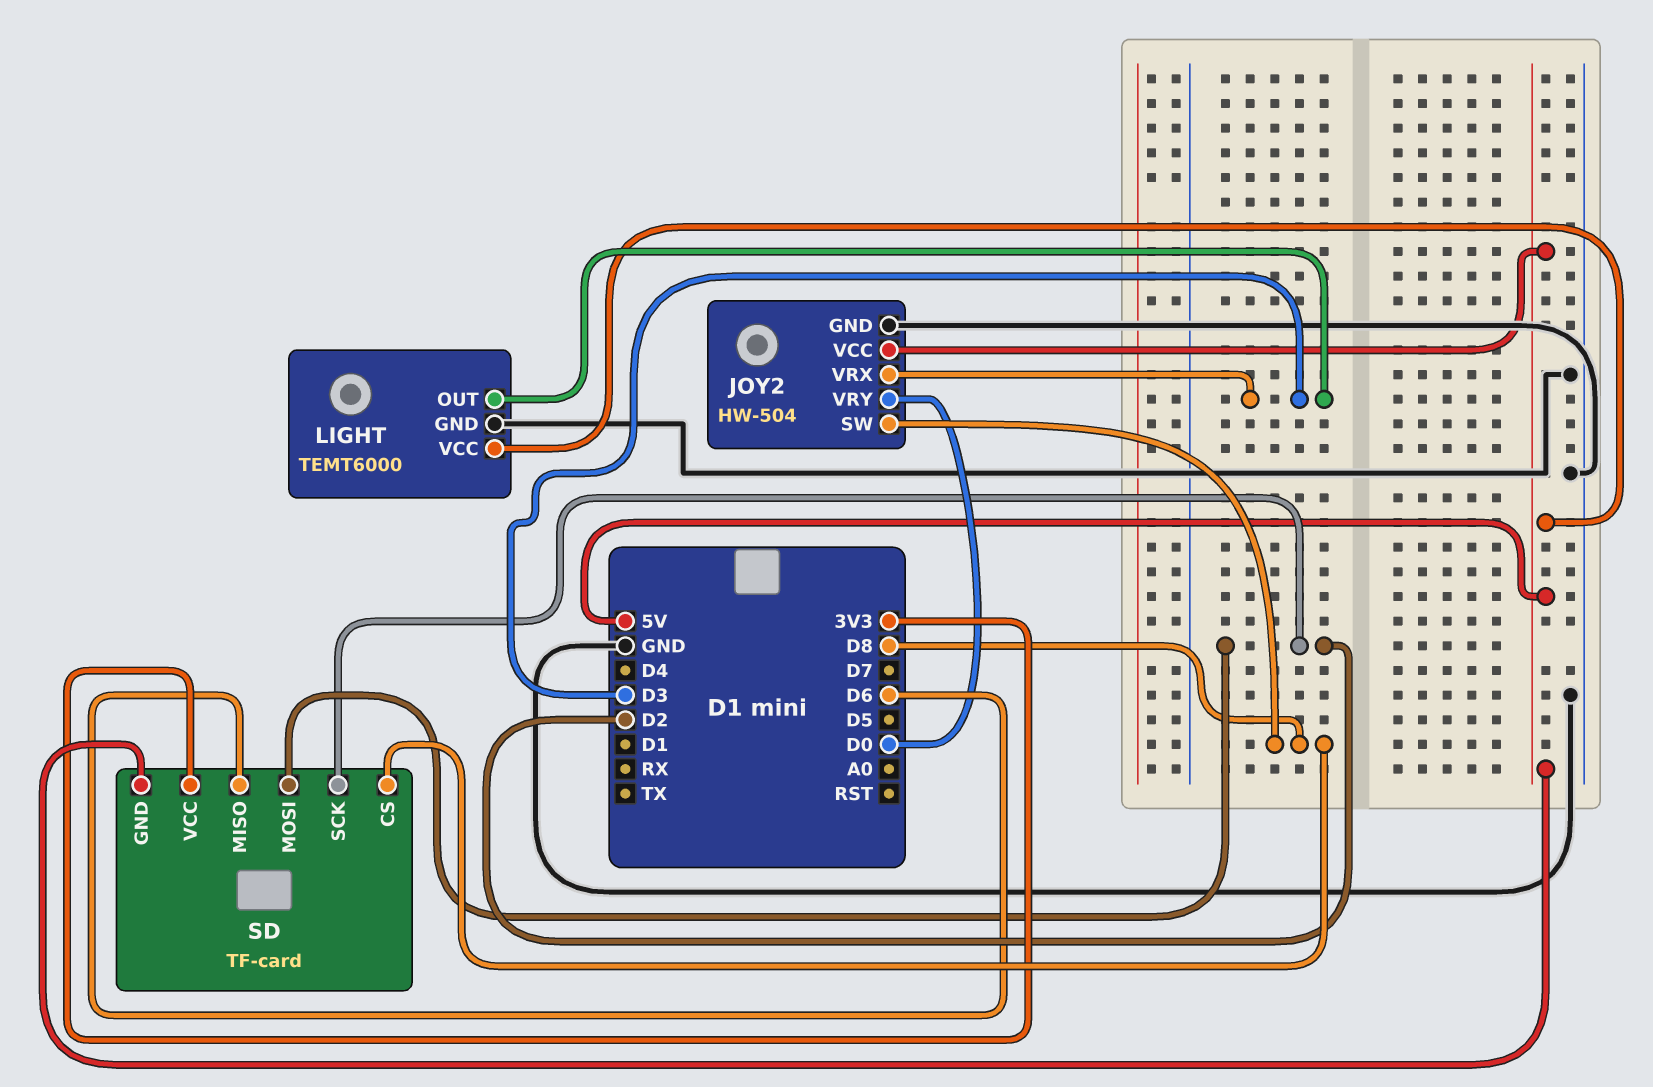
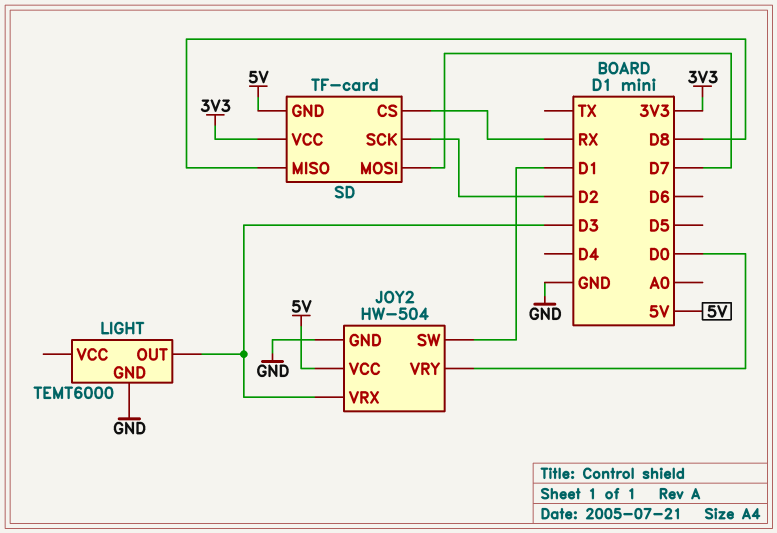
JOY2 pin SW: D8 -> D1
LIGHT pin VCC: 5V -> none
SD pin CS: D8 -> RX
SD pin MISO: D6 -> D8
SD pin MOSI: D2 -> D7

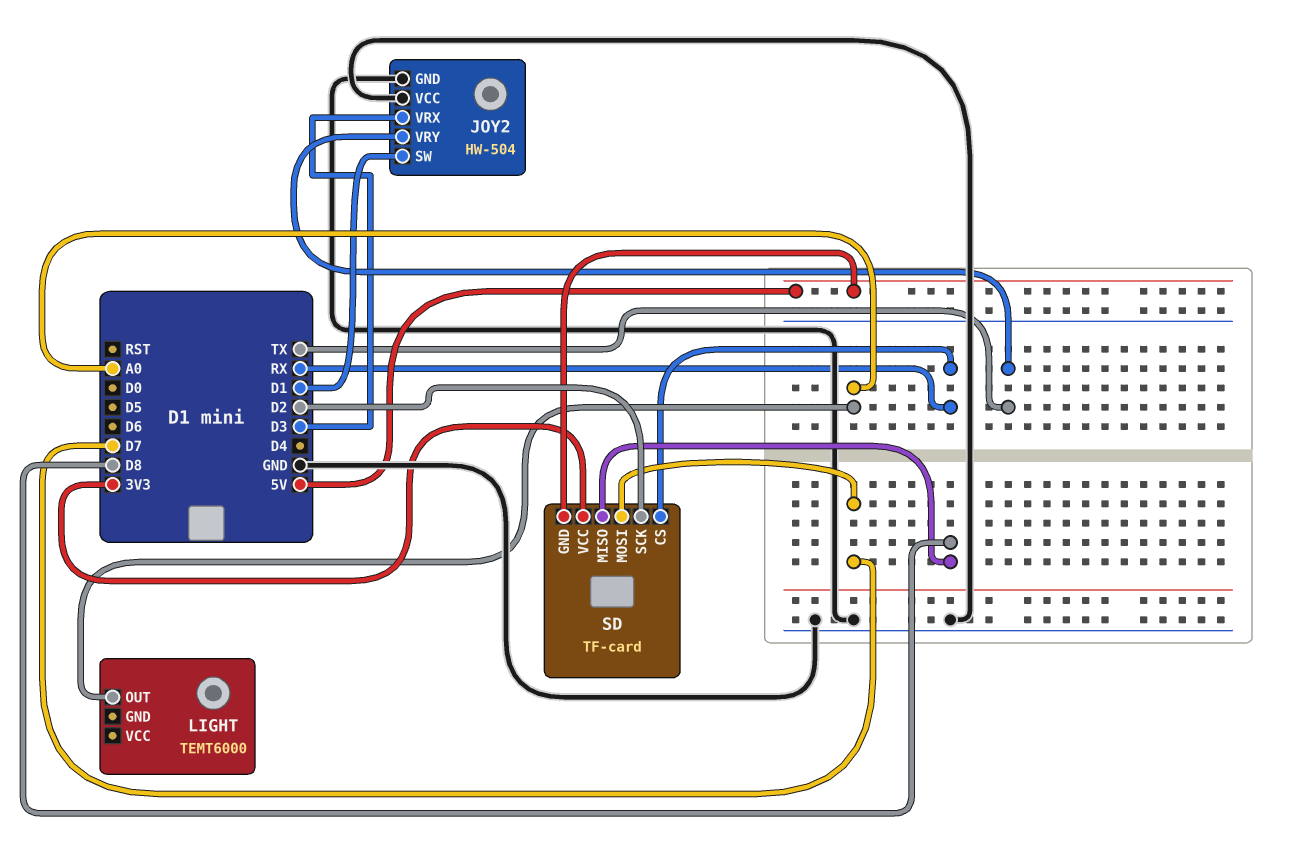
JOY2 pin VCC: 5V -> GND
JOY2 pin VRY: D0 -> TX
LIGHT pin GND: GND -> none
LIGHT pin OUT: D3 -> A0

